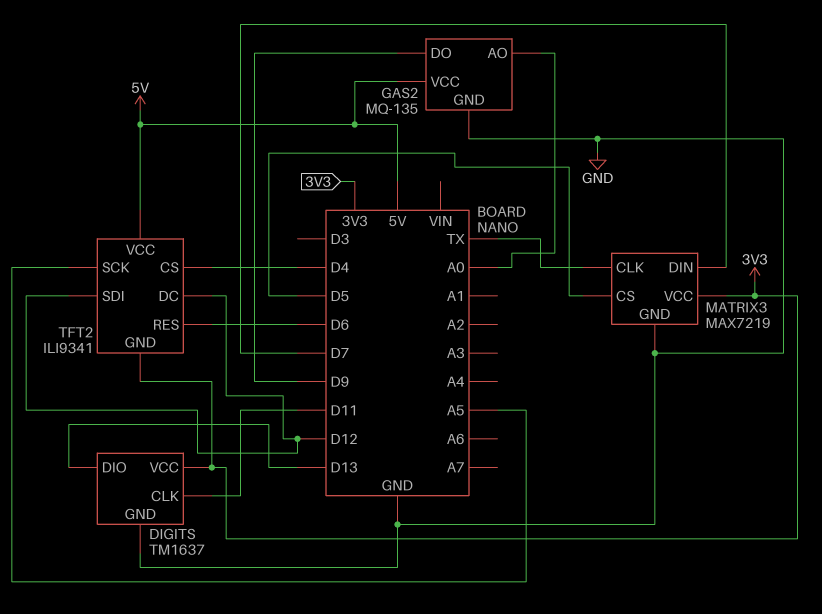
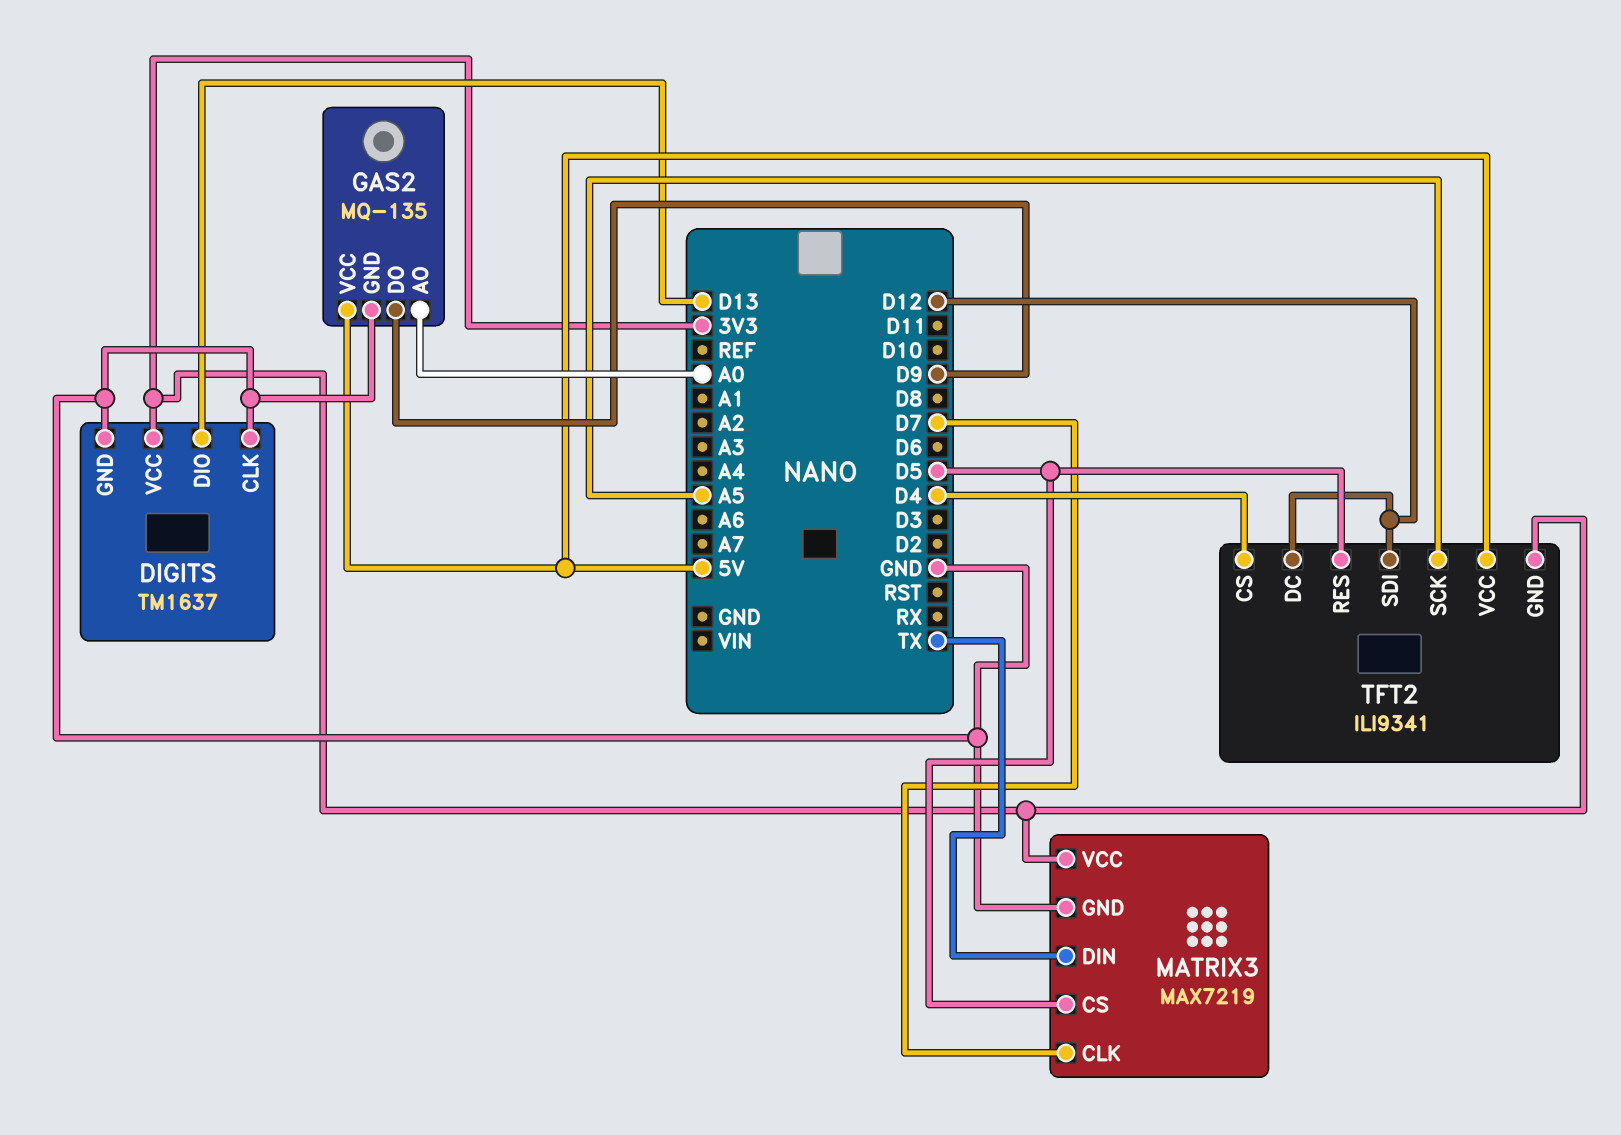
DIGITS pin CLK: D11 -> GND
MATRIX3 pin CLK: TX -> D7
MATRIX3 pin DIN: D7 -> TX
TFT2 pin RES: D6 -> D5

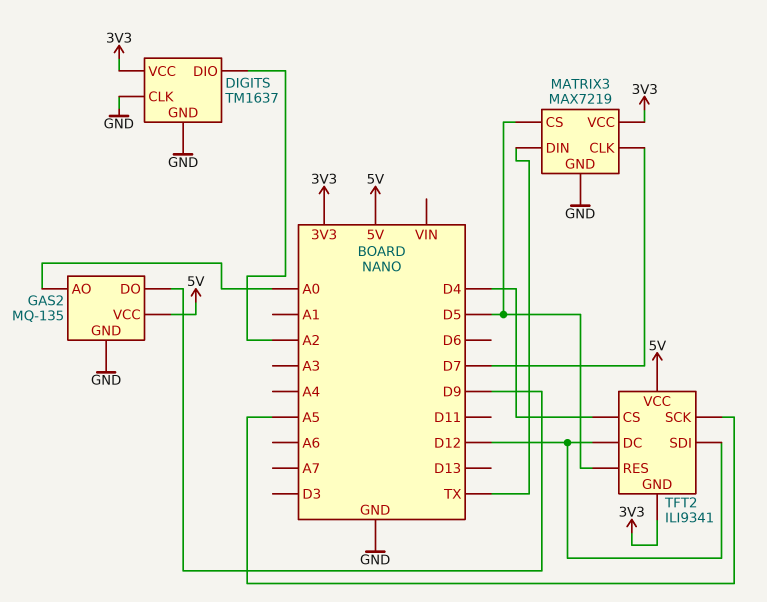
DIGITS pin DIO: D13 -> A2

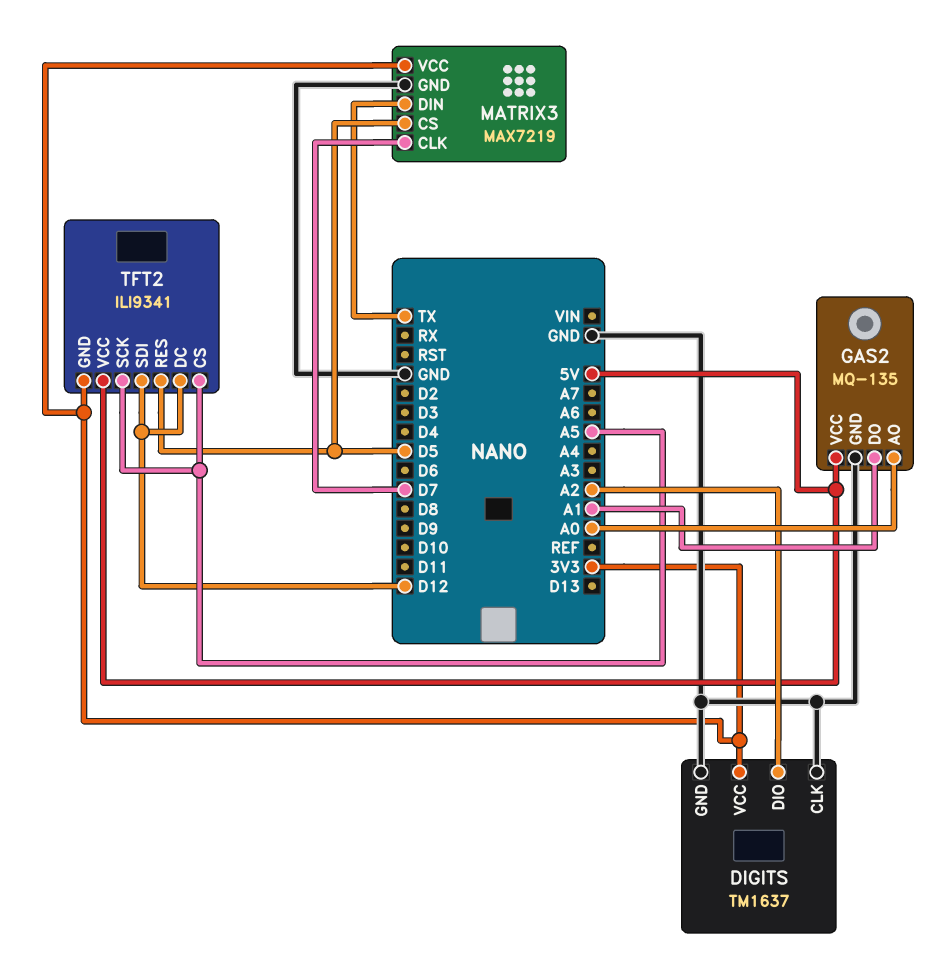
GAS2 pin DO: D9 -> A1
TFT2 pin CS: D4 -> A5

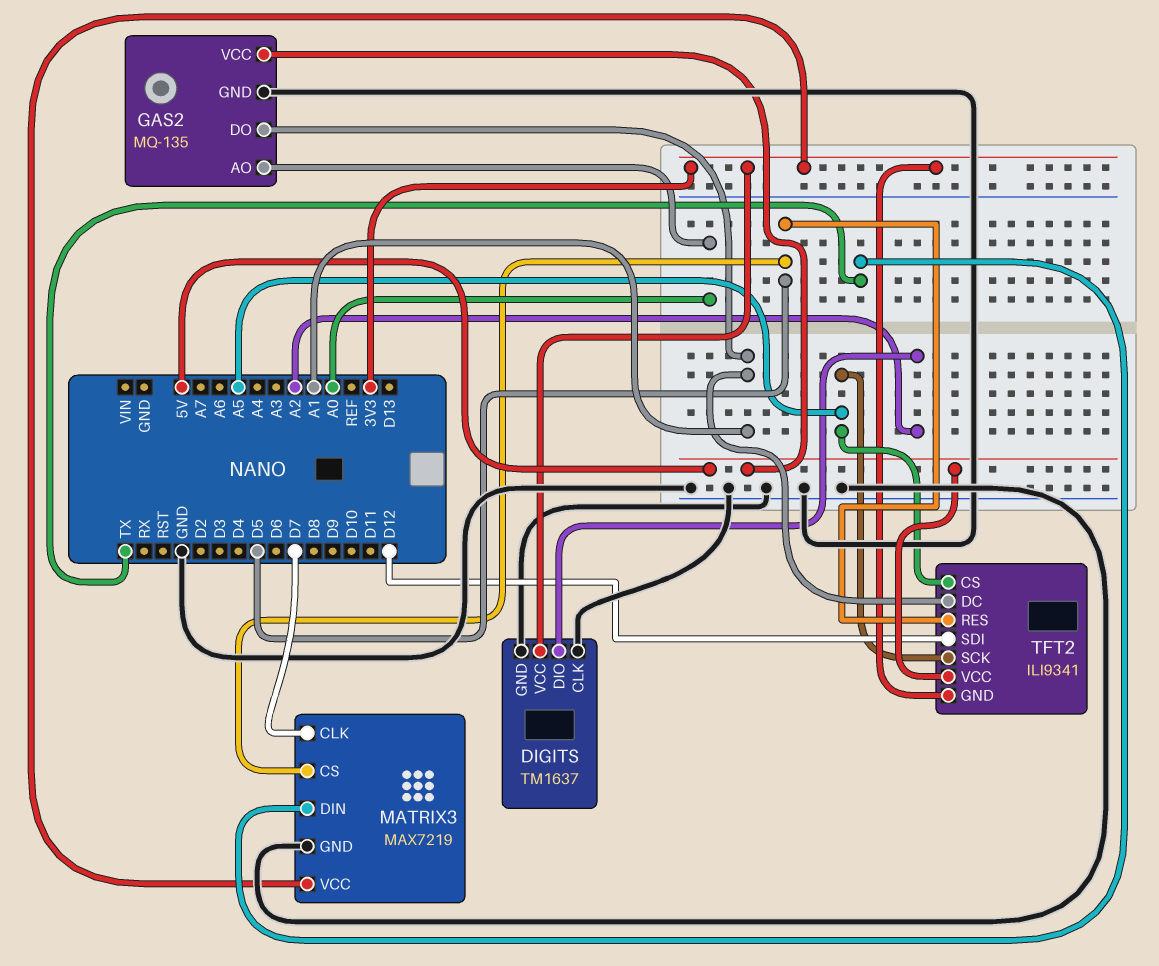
TFT2 pin DC: D12 -> A1

